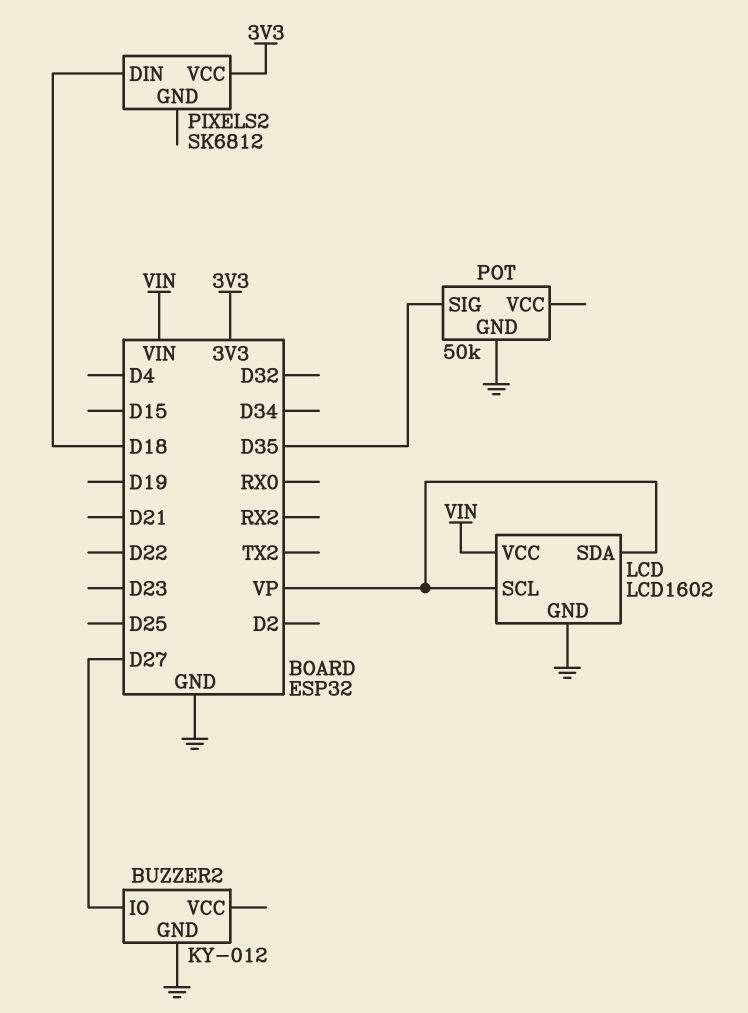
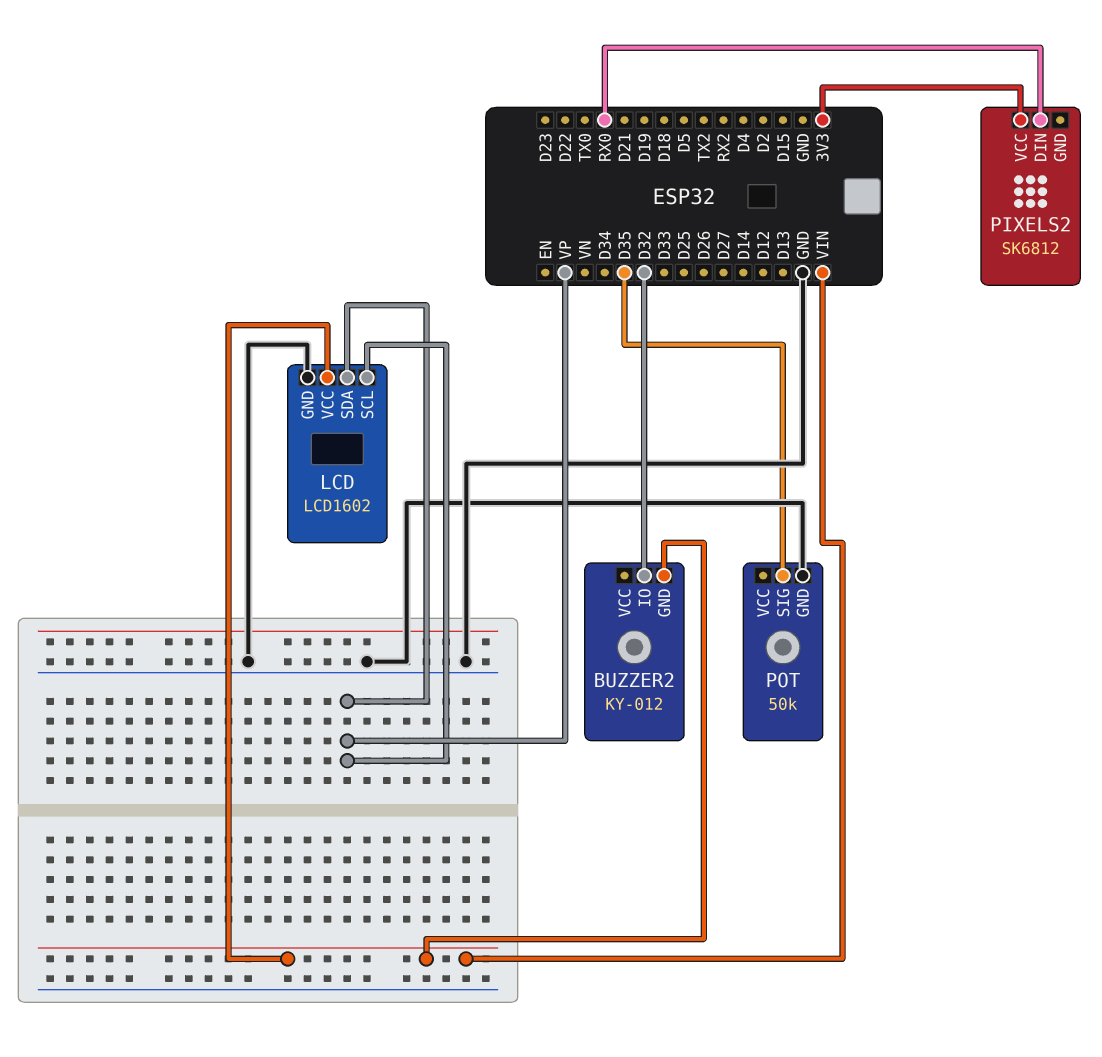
BUZZER2 pin GND: GND -> VIN
BUZZER2 pin IO: D27 -> D32
PIXELS2 pin DIN: D18 -> RX0

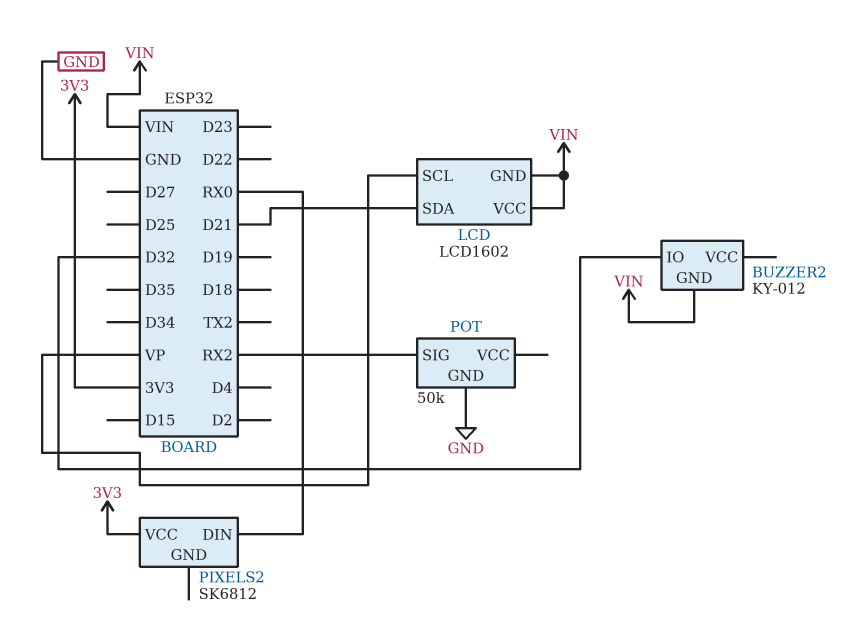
LCD pin GND: GND -> VIN
LCD pin SDA: VP -> D21
POT pin SIG: D35 -> RX2

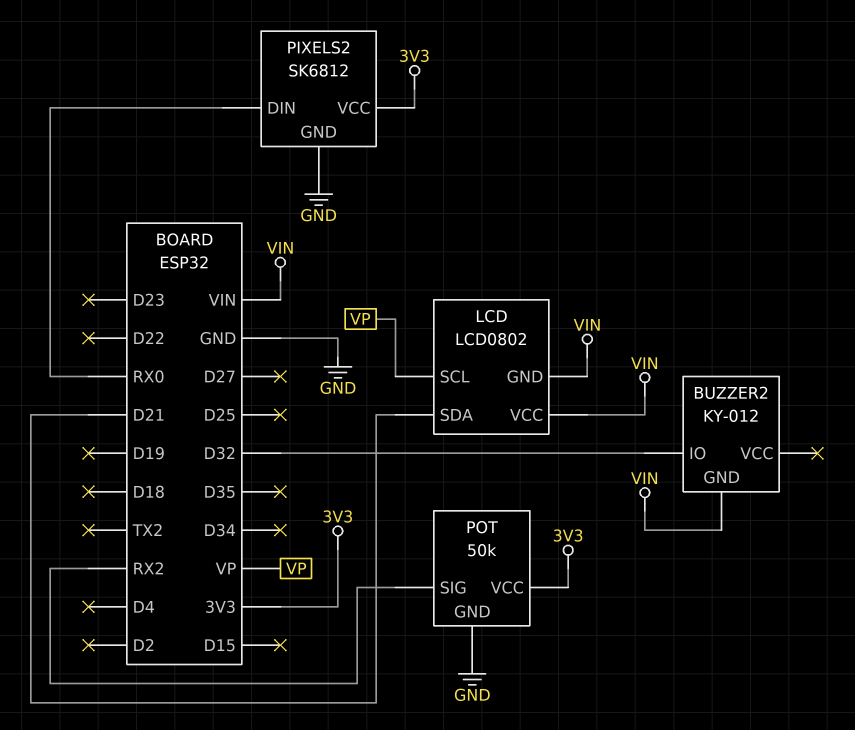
LCD: LCD1602 -> LCD0802
PIXELS2 pin GND: none -> GND
POT pin VCC: none -> 3V3

